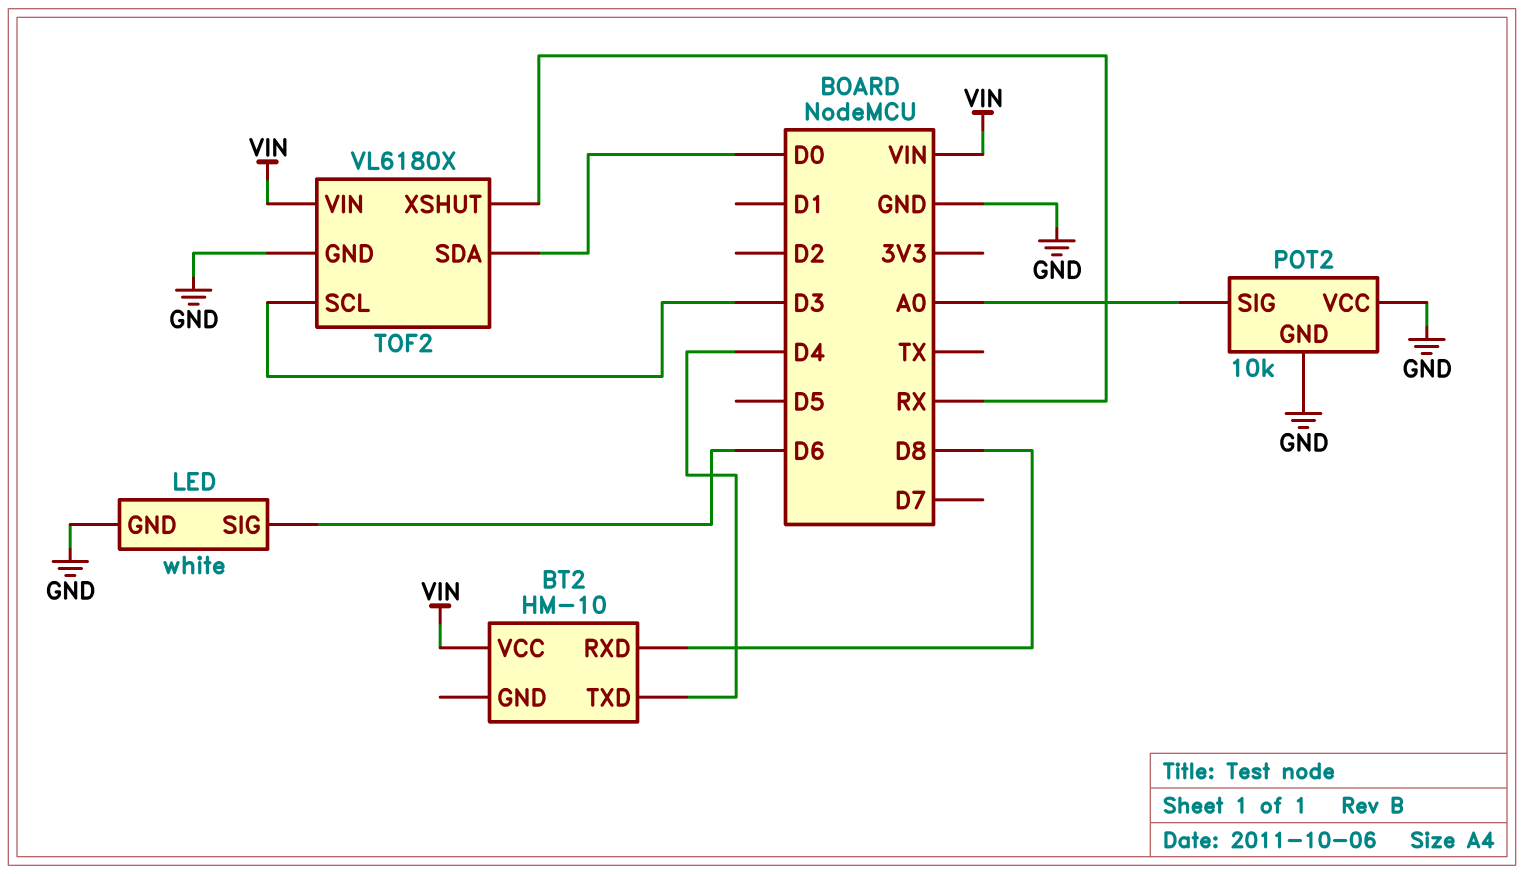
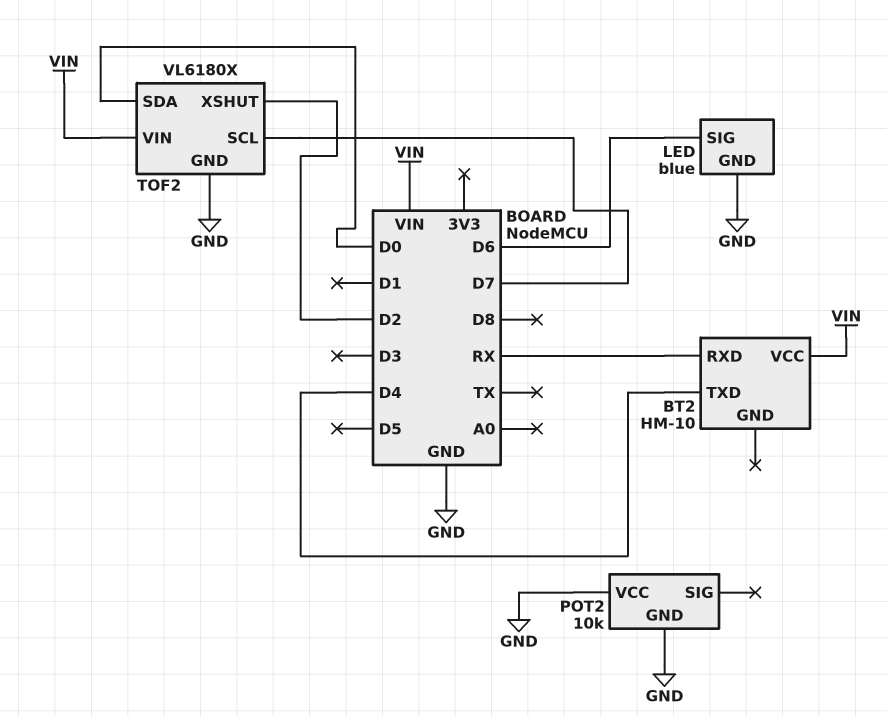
BT2 pin RXD: D8 -> RX
LED: white -> blue
POT2 pin SIG: A0 -> none
TOF2 pin SCL: D3 -> D7
TOF2 pin XSHUT: RX -> D2

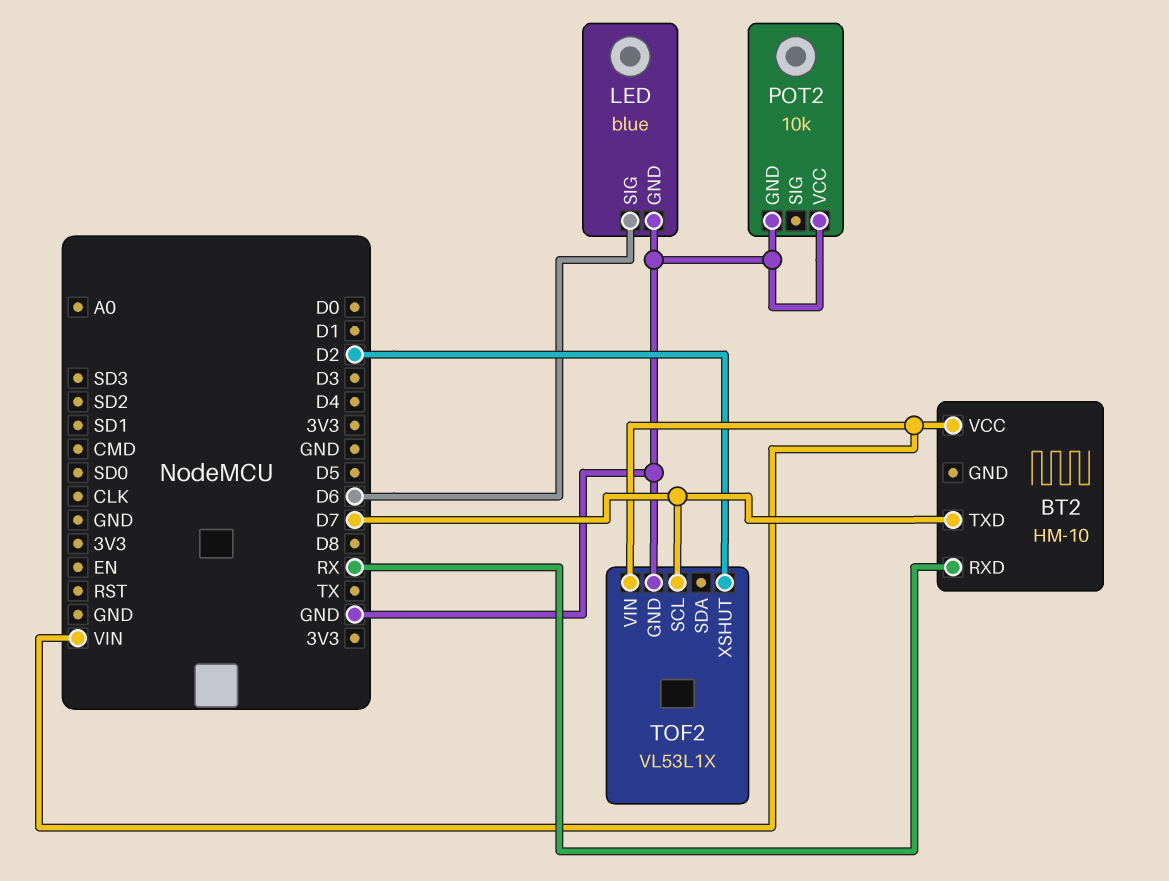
BT2 pin TXD: D4 -> D7
TOF2: VL6180X -> VL53L1X
TOF2 pin SDA: D0 -> none

